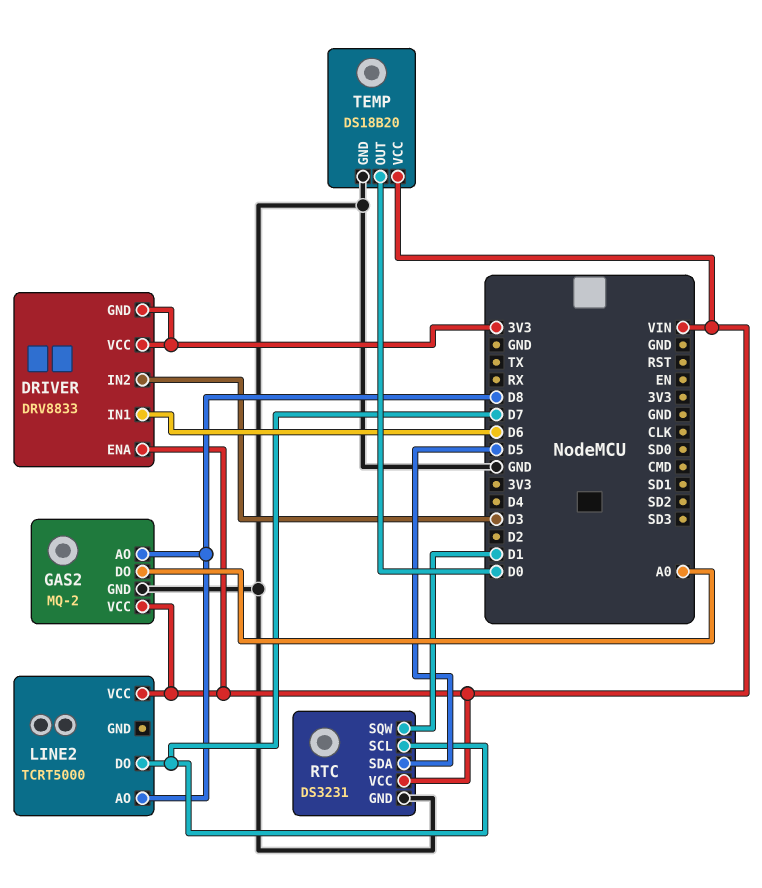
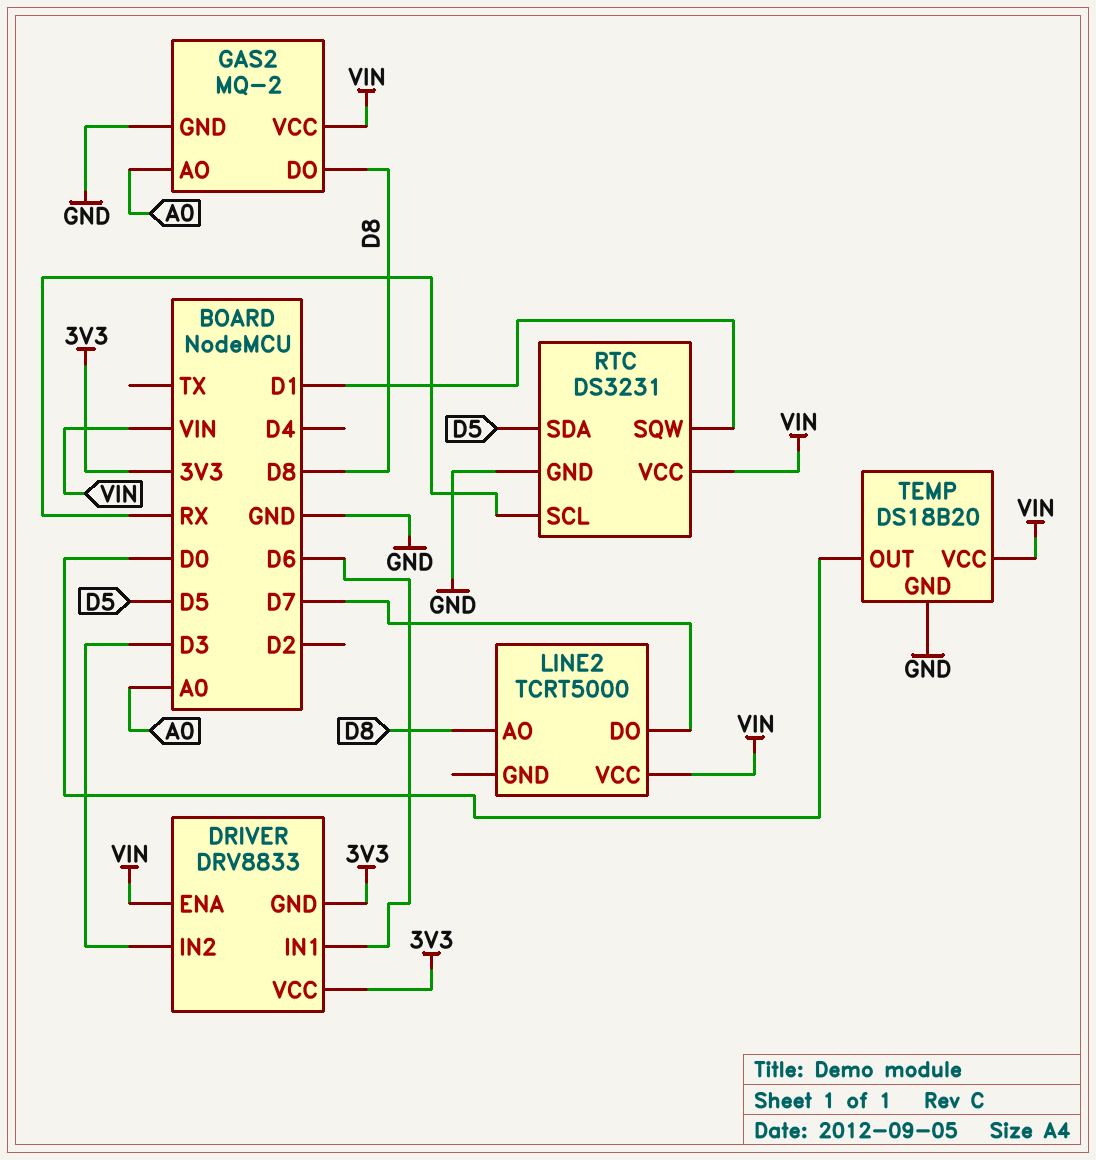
GAS2 pin AO: D8 -> A0
GAS2 pin DO: A0 -> D8
RTC pin SCL: D7 -> RX

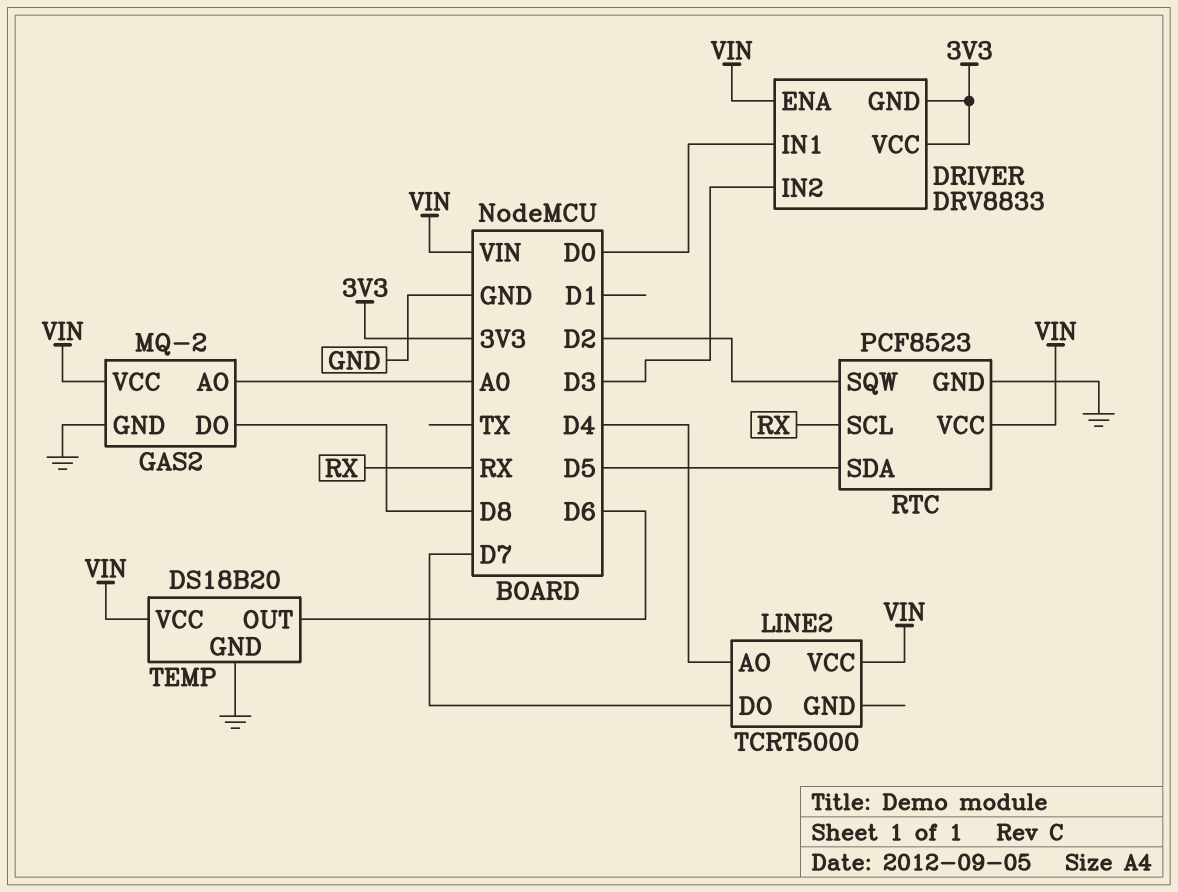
DRIVER pin IN1: D6 -> D0
LINE2 pin AO: D8 -> D4
RTC: DS3231 -> PCF8523
RTC pin SQW: D1 -> D2
TEMP pin OUT: D0 -> D6

